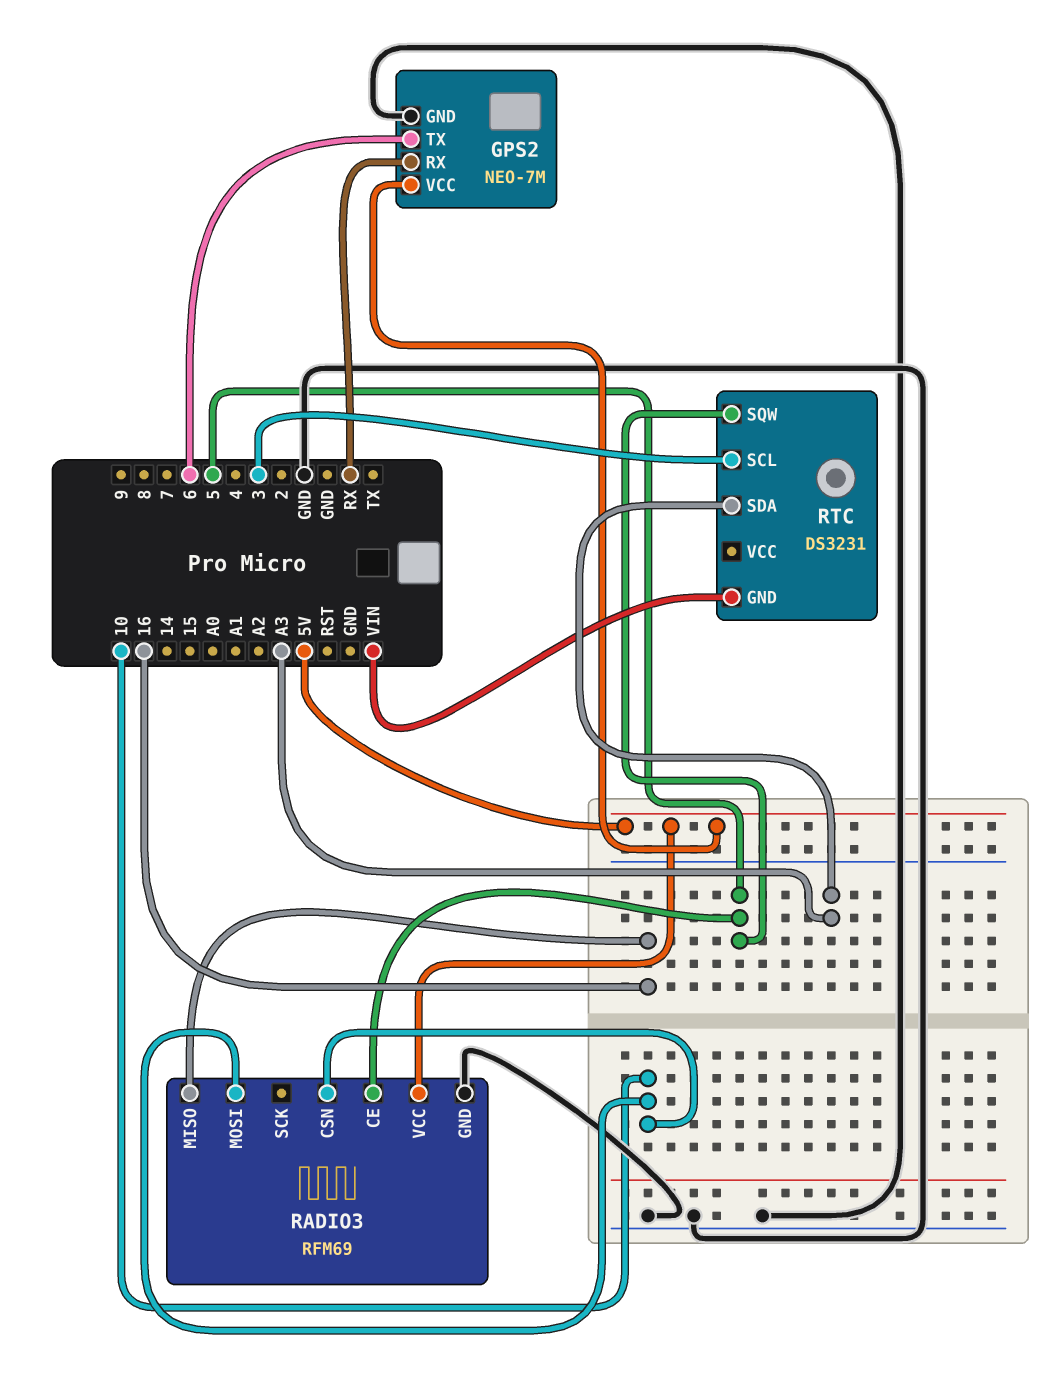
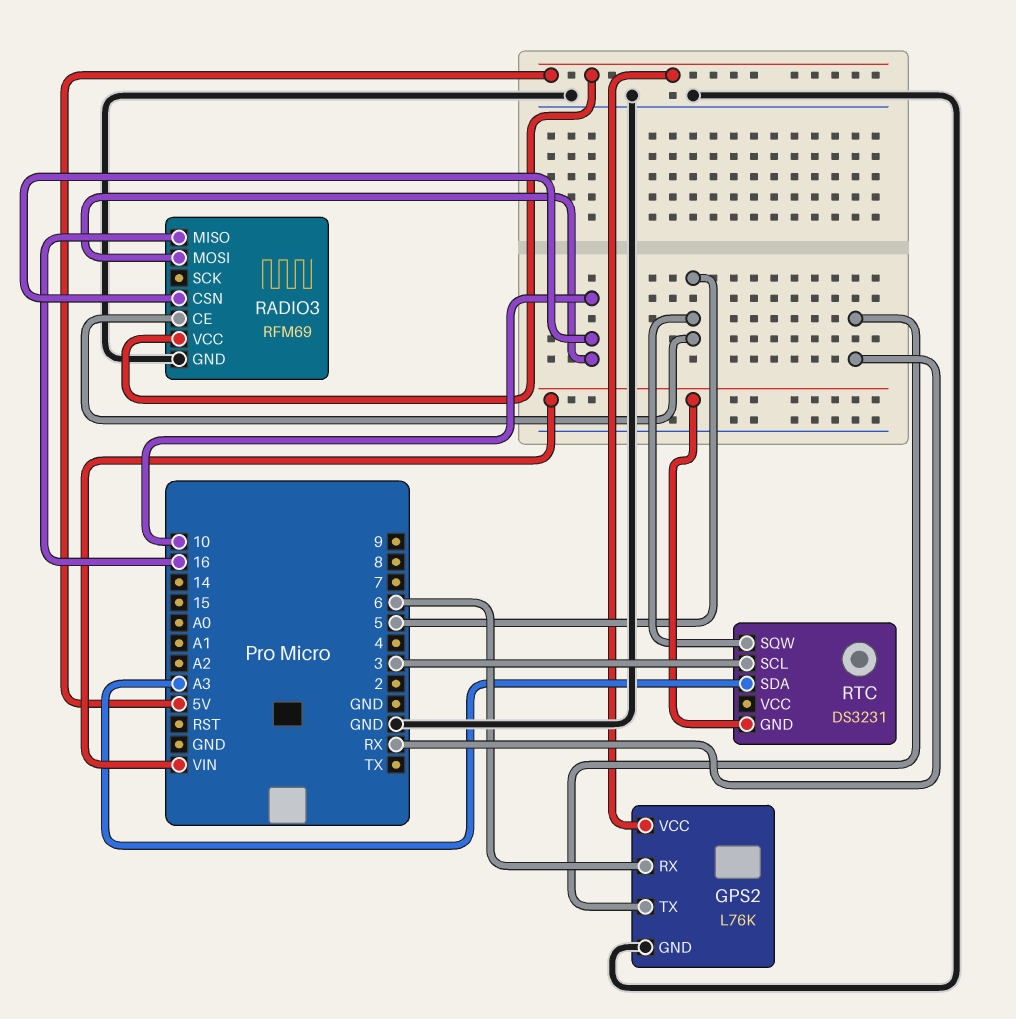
GPS2: NEO-7M -> L76K
GPS2 pin RX: RX -> 6
GPS2 pin TX: 6 -> RX

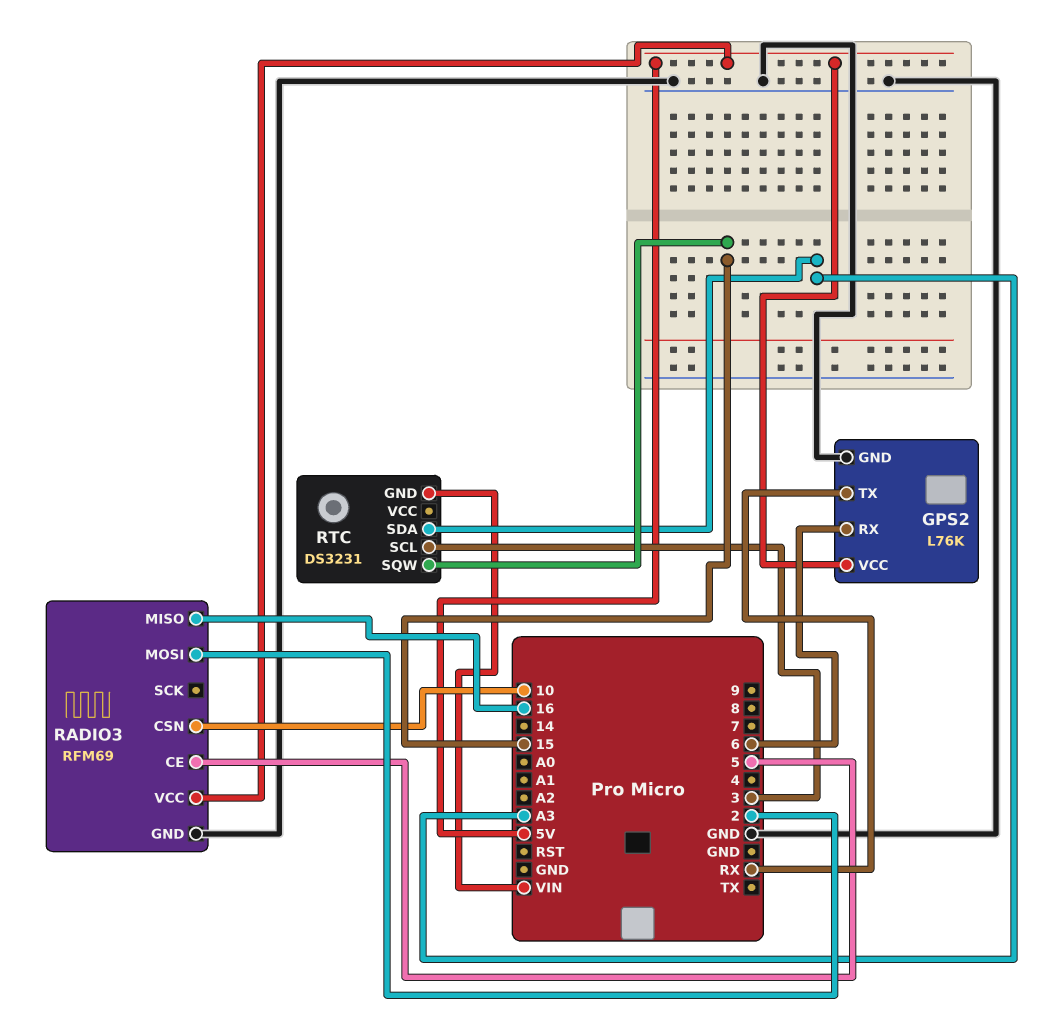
RADIO3 pin MOSI: 10 -> 2
RTC pin SQW: 5 -> 15

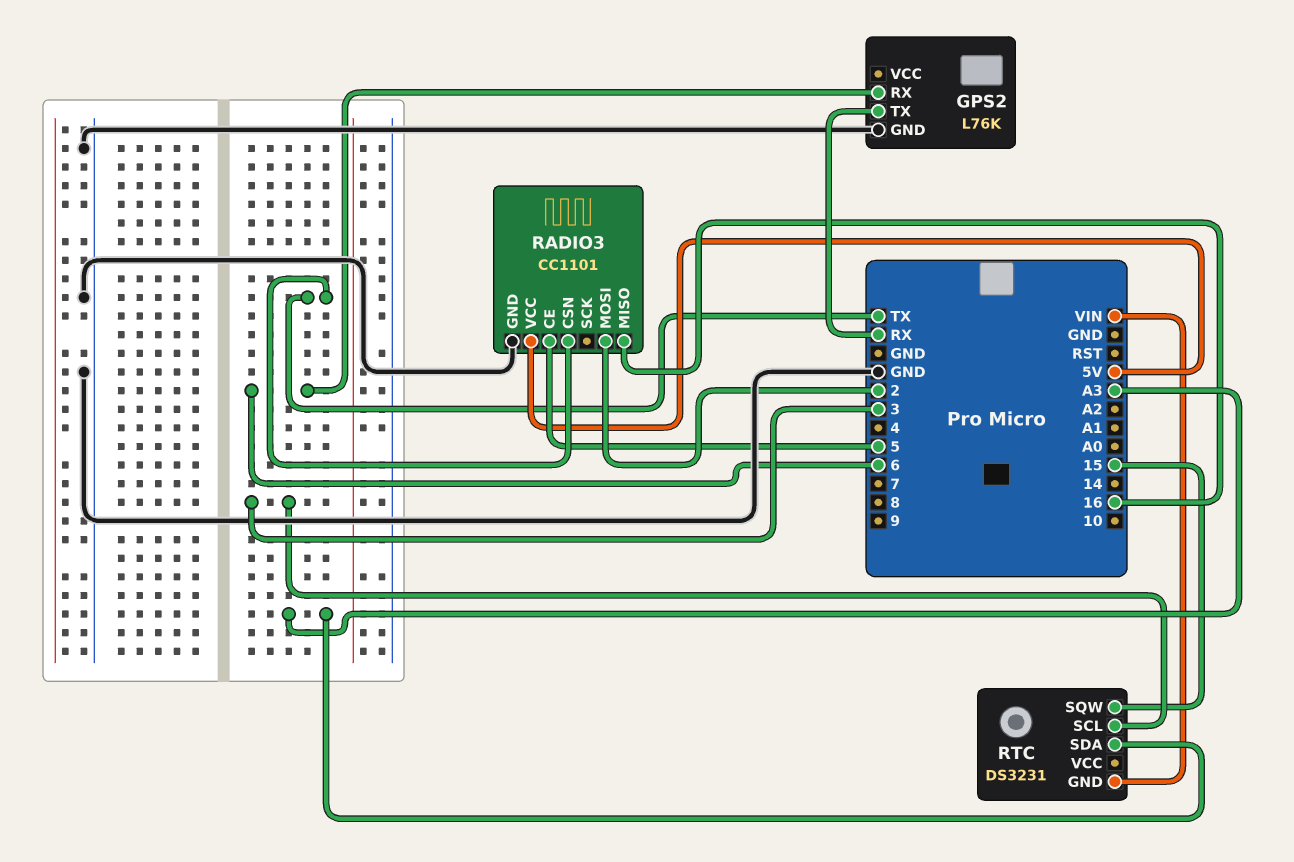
GPS2 pin VCC: 5V -> none
RADIO3: RFM69 -> CC1101
RADIO3 pin CSN: 10 -> TX

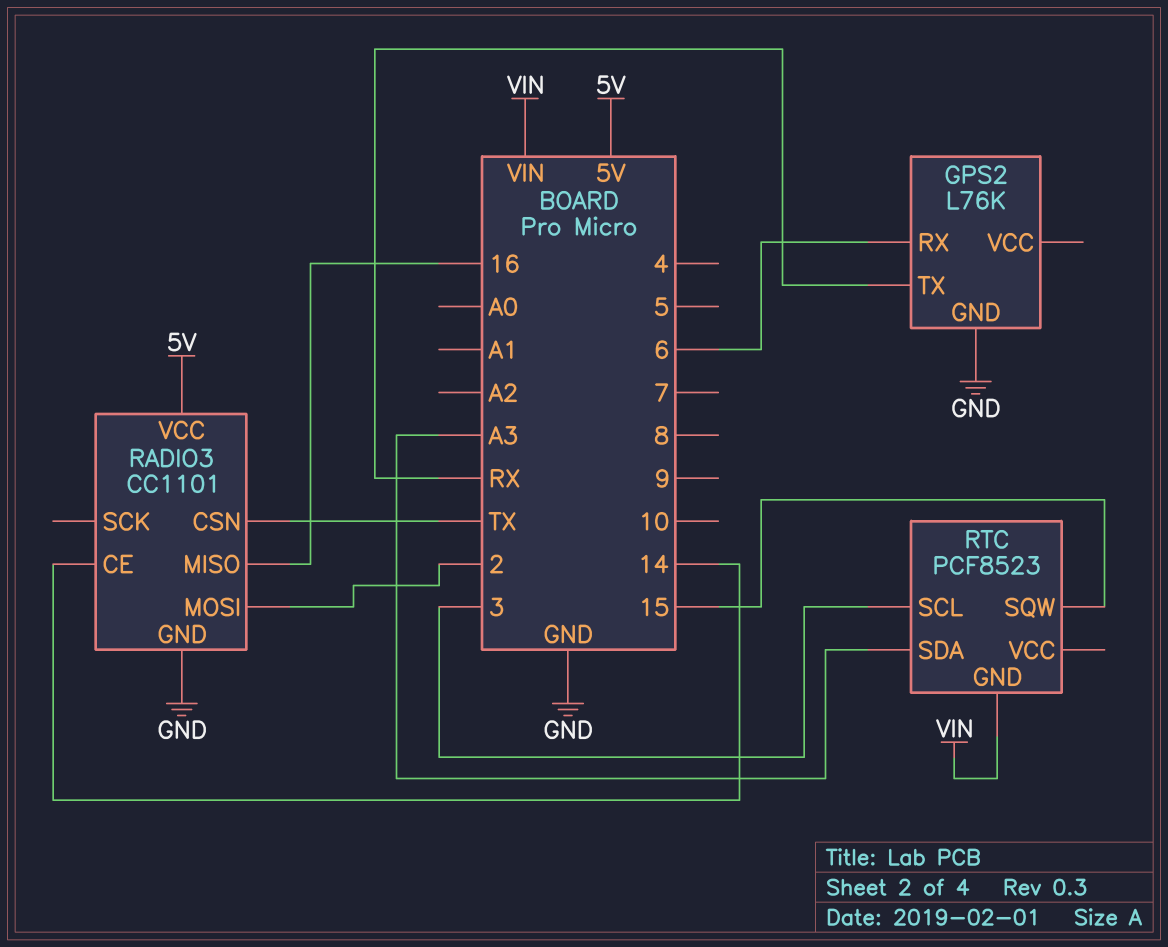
RADIO3 pin CE: 5 -> 14
RTC: DS3231 -> PCF8523

